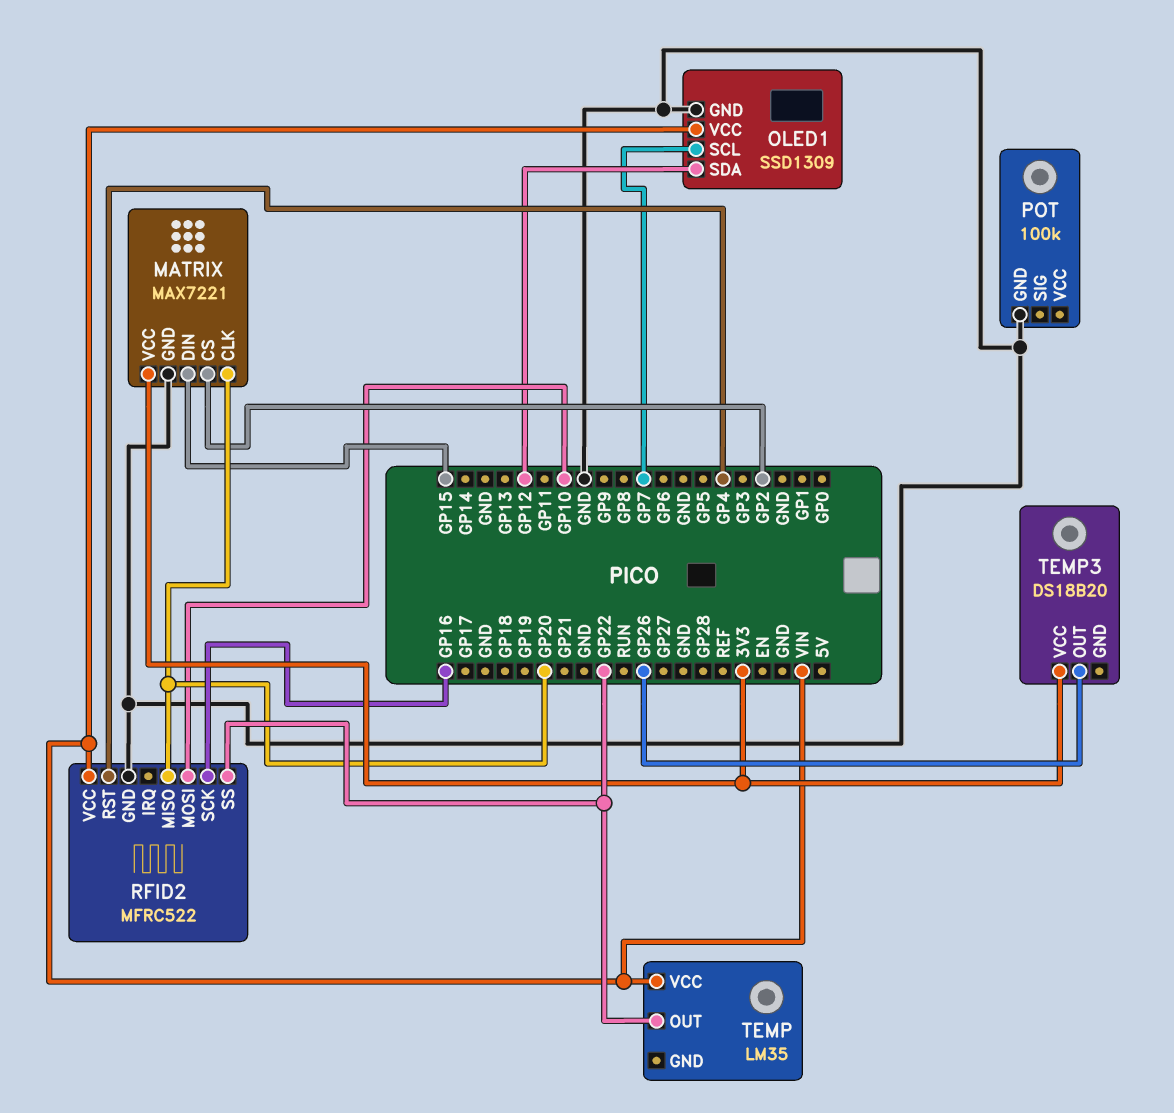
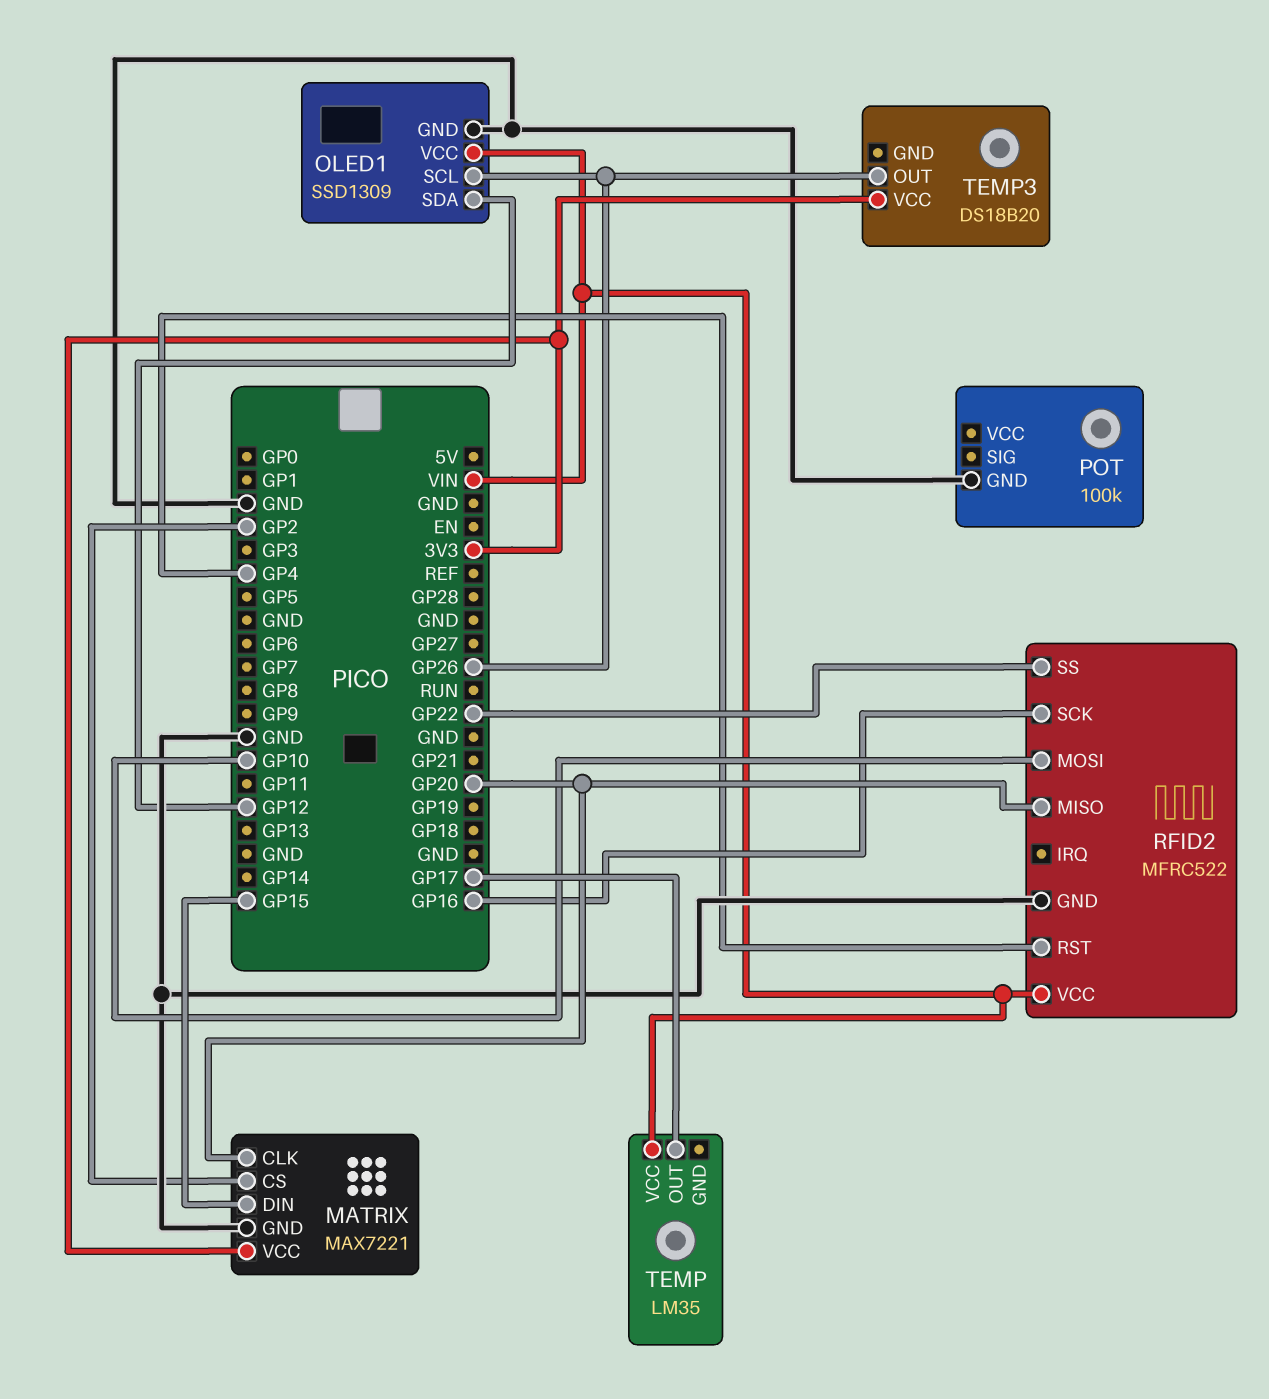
OLED1 pin SCL: GP7 -> GP26
TEMP pin OUT: GP22 -> GP17

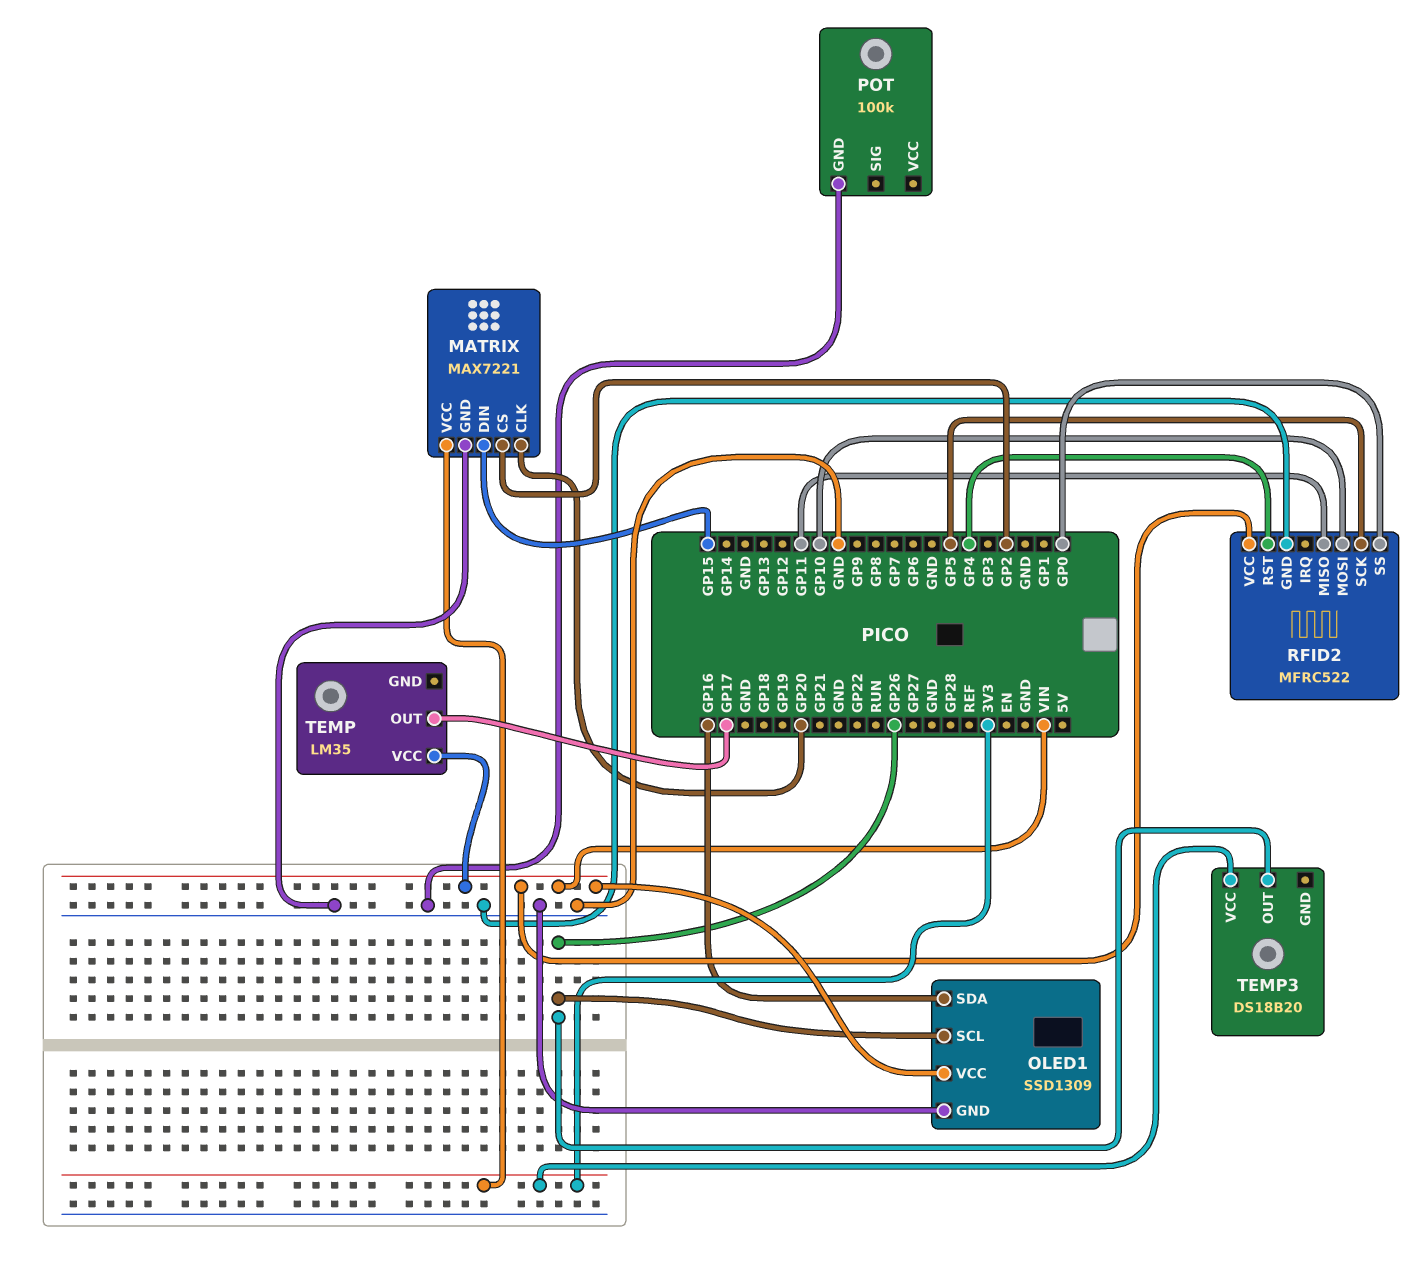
OLED1 pin SDA: GP12 -> GP16
RFID2 pin MISO: GP20 -> GP11
RFID2 pin SCK: GP16 -> GP5
RFID2 pin SS: GP22 -> GP0

